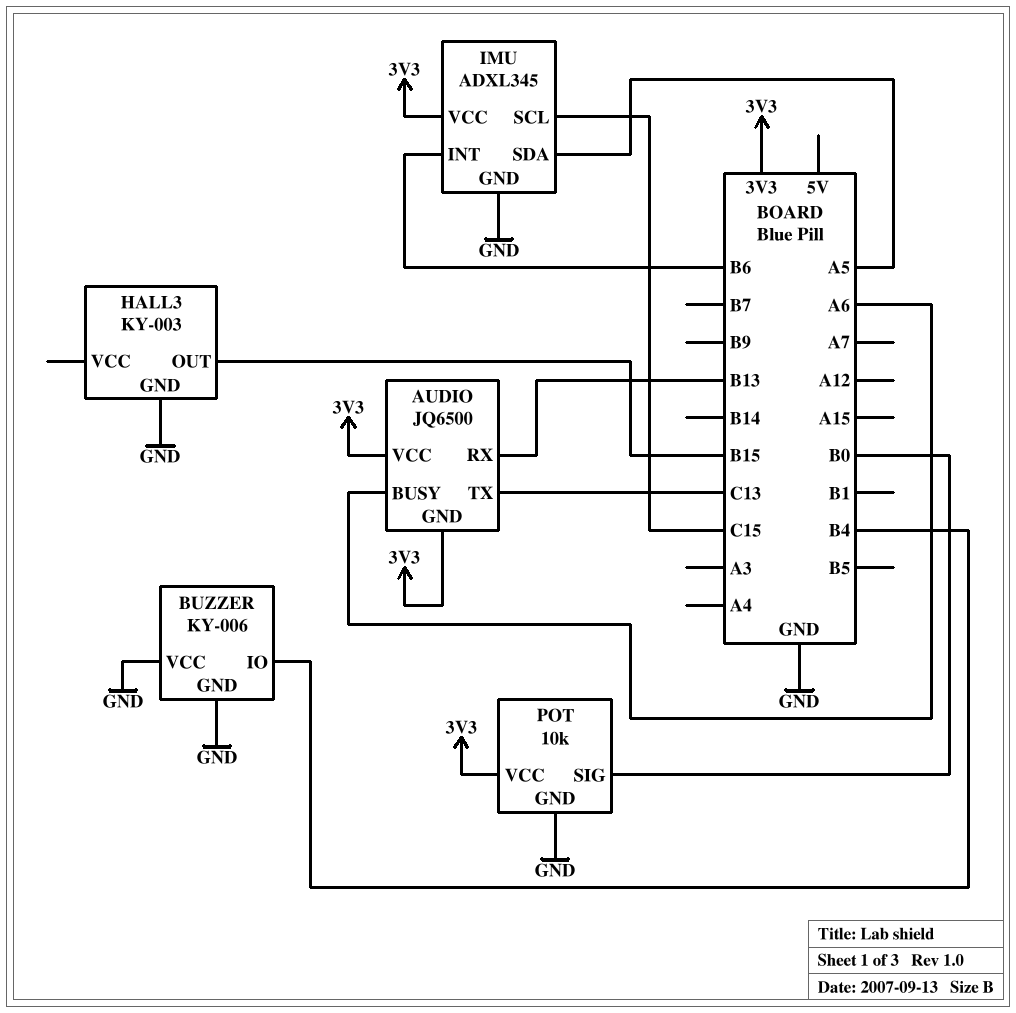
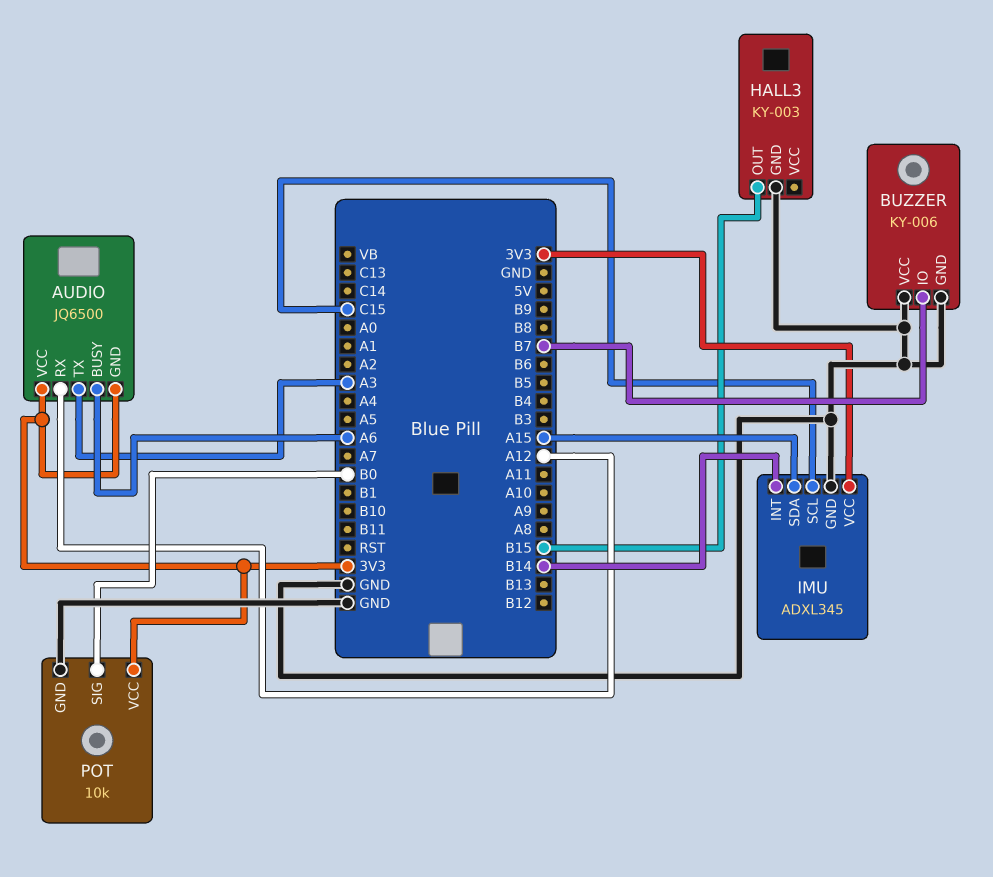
AUDIO pin RX: B13 -> A12
AUDIO pin TX: C13 -> A3
BUZZER pin IO: B4 -> B7
IMU pin INT: B6 -> B14
IMU pin SDA: A5 -> A15

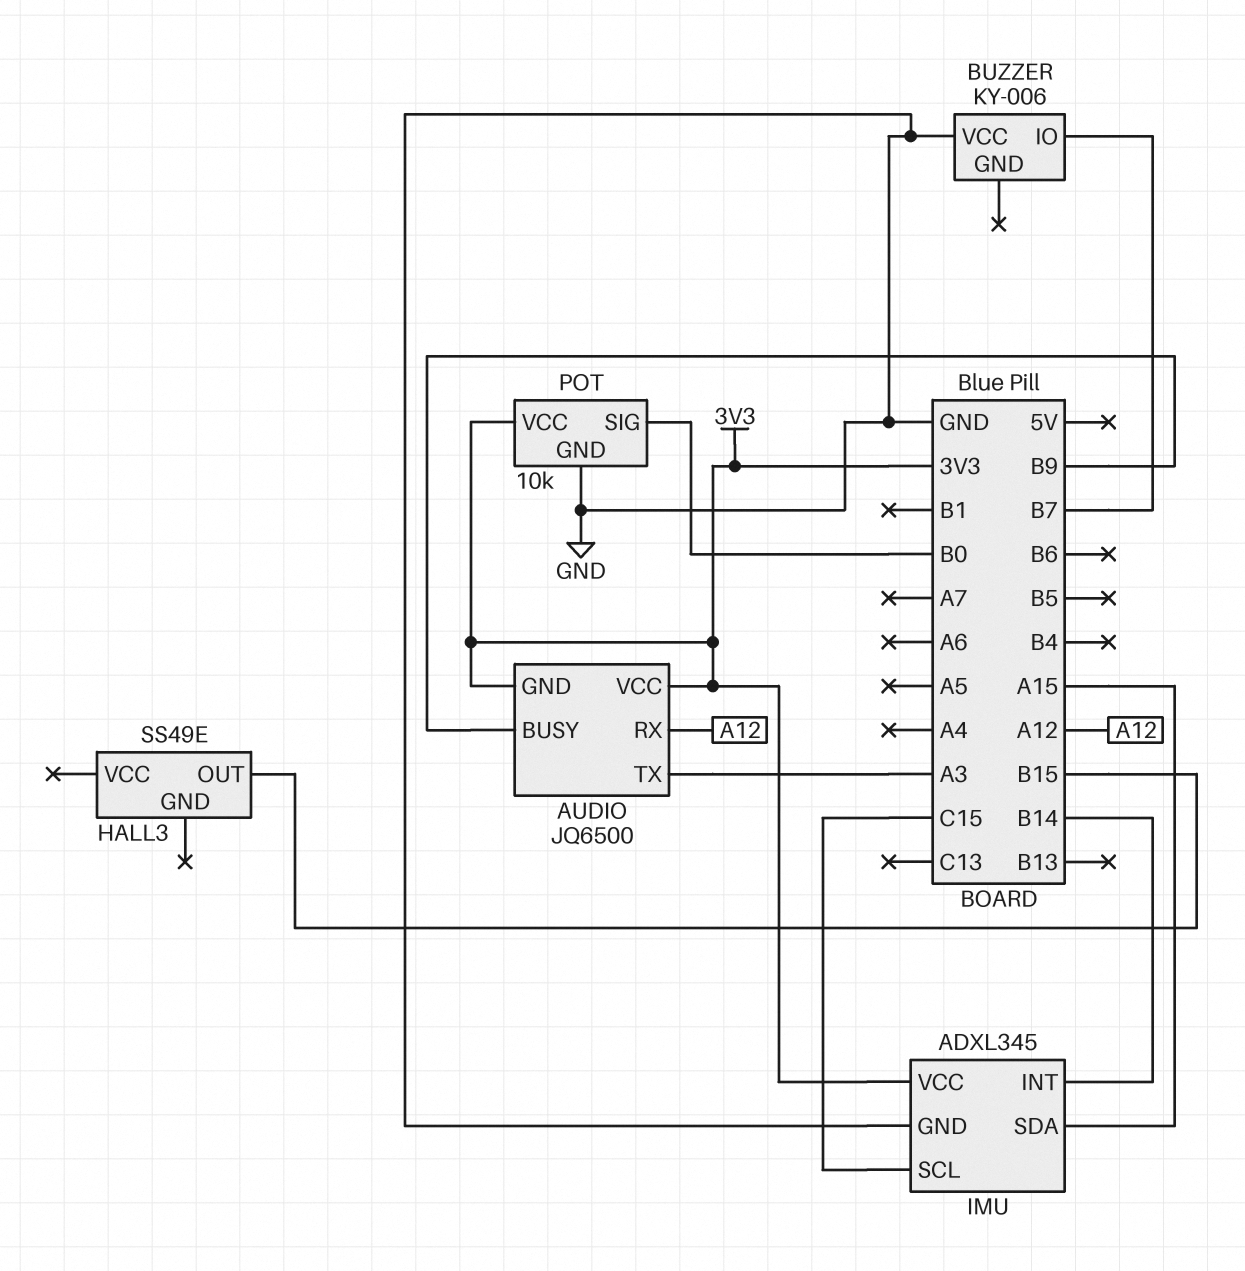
AUDIO pin BUSY: A6 -> B9
BUZZER pin GND: GND -> none
HALL3: KY-003 -> SS49E
HALL3 pin GND: GND -> none

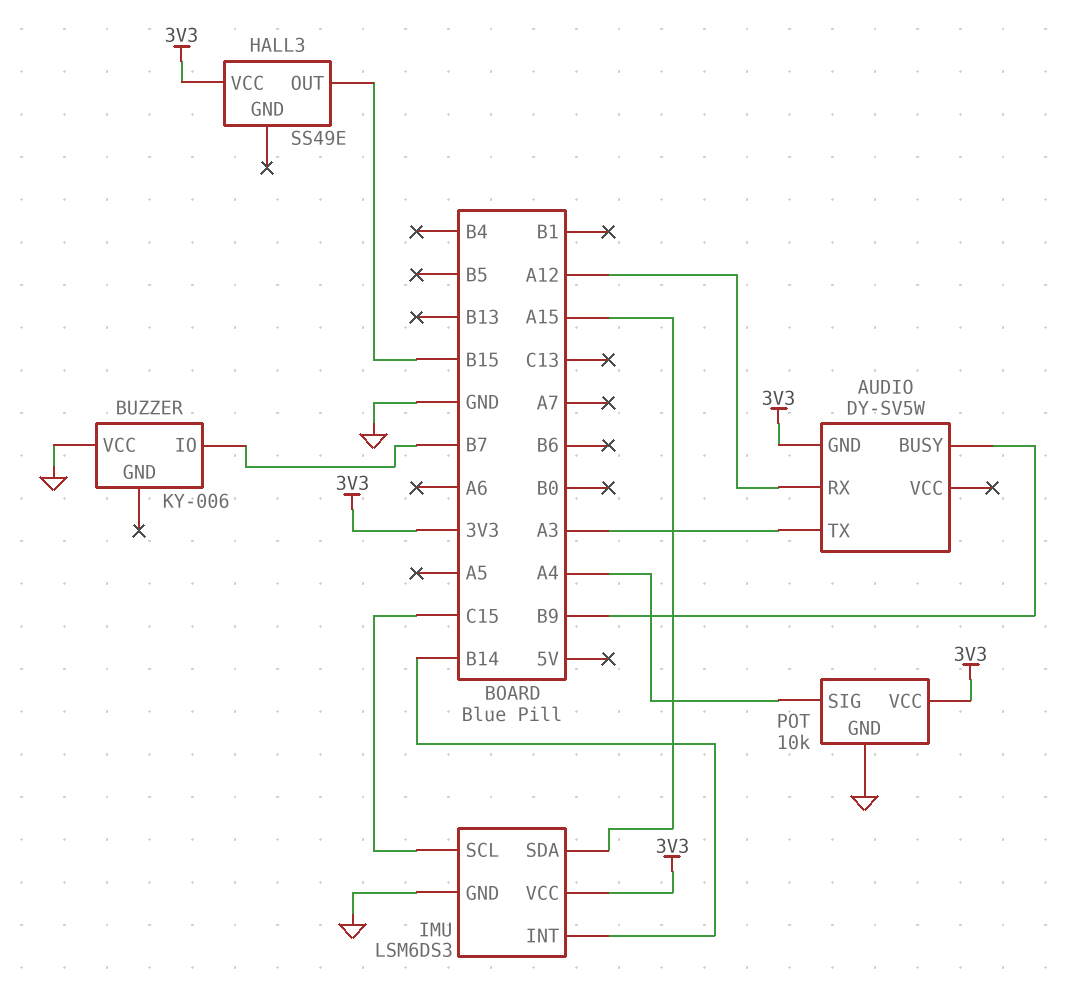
AUDIO: JQ6500 -> DY-SV5W
AUDIO pin VCC: 3V3 -> none
HALL3 pin VCC: none -> 3V3
IMU: ADXL345 -> LSM6DS3
POT pin SIG: B0 -> A4

